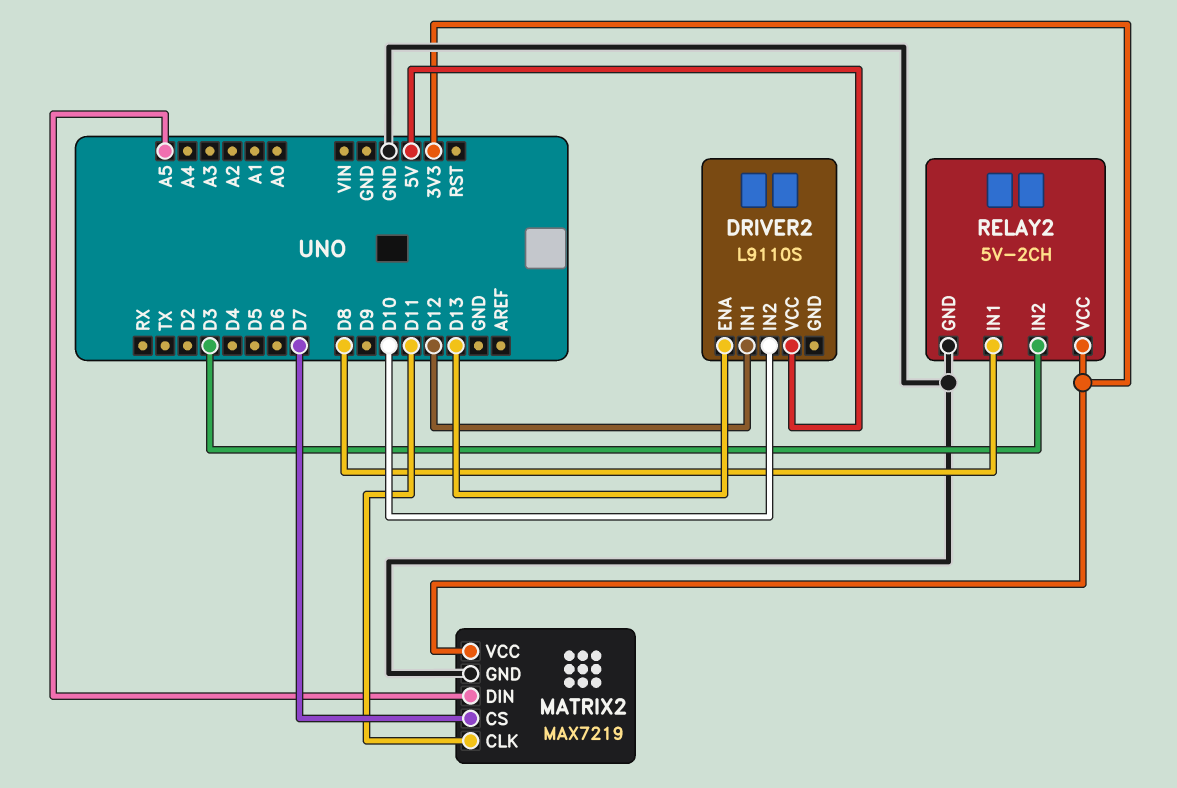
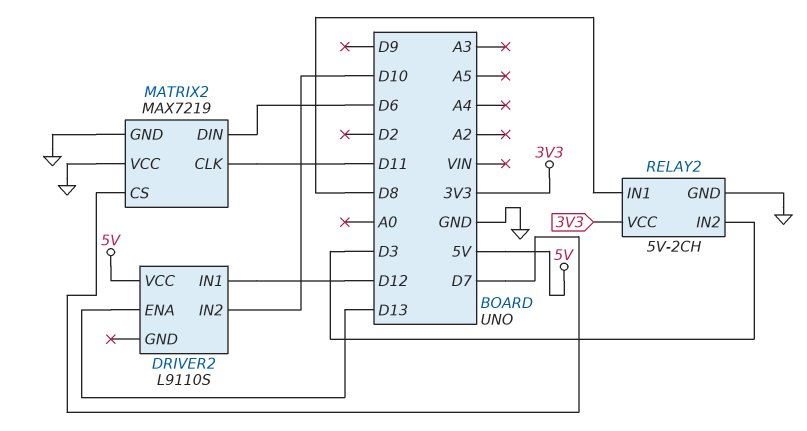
MATRIX2 pin DIN: A5 -> D6
MATRIX2 pin VCC: 3V3 -> GND

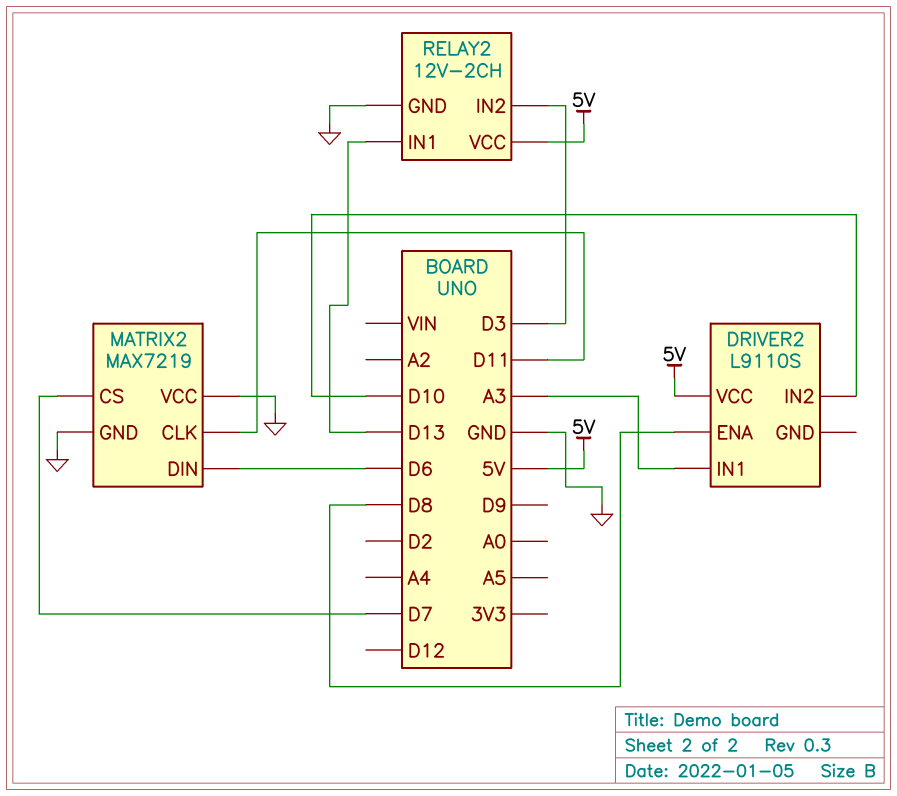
DRIVER2 pin ENA: D13 -> D8
DRIVER2 pin IN1: D12 -> A3
RELAY2: 5V-2CH -> 12V-2CH
RELAY2 pin IN1: D8 -> D13
RELAY2 pin VCC: 3V3 -> 5V

